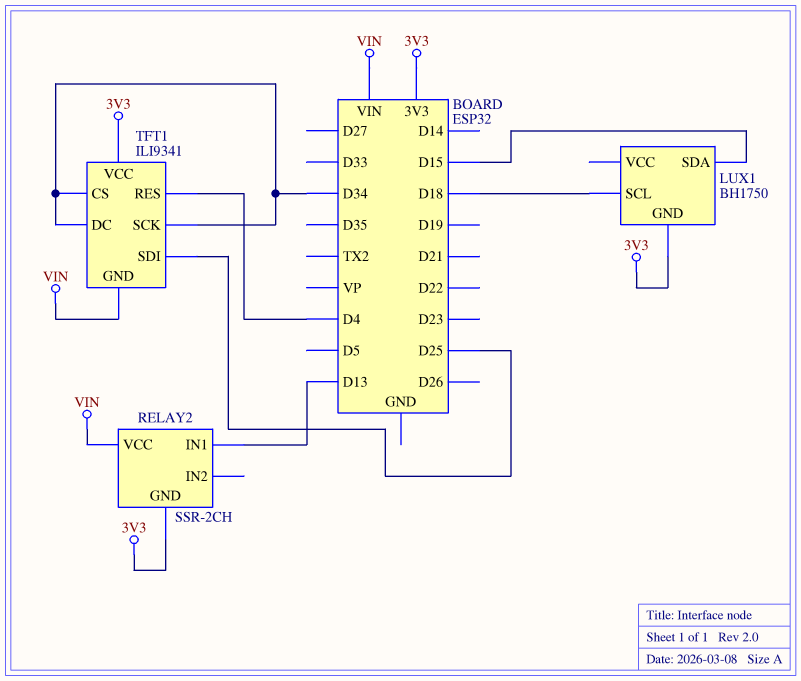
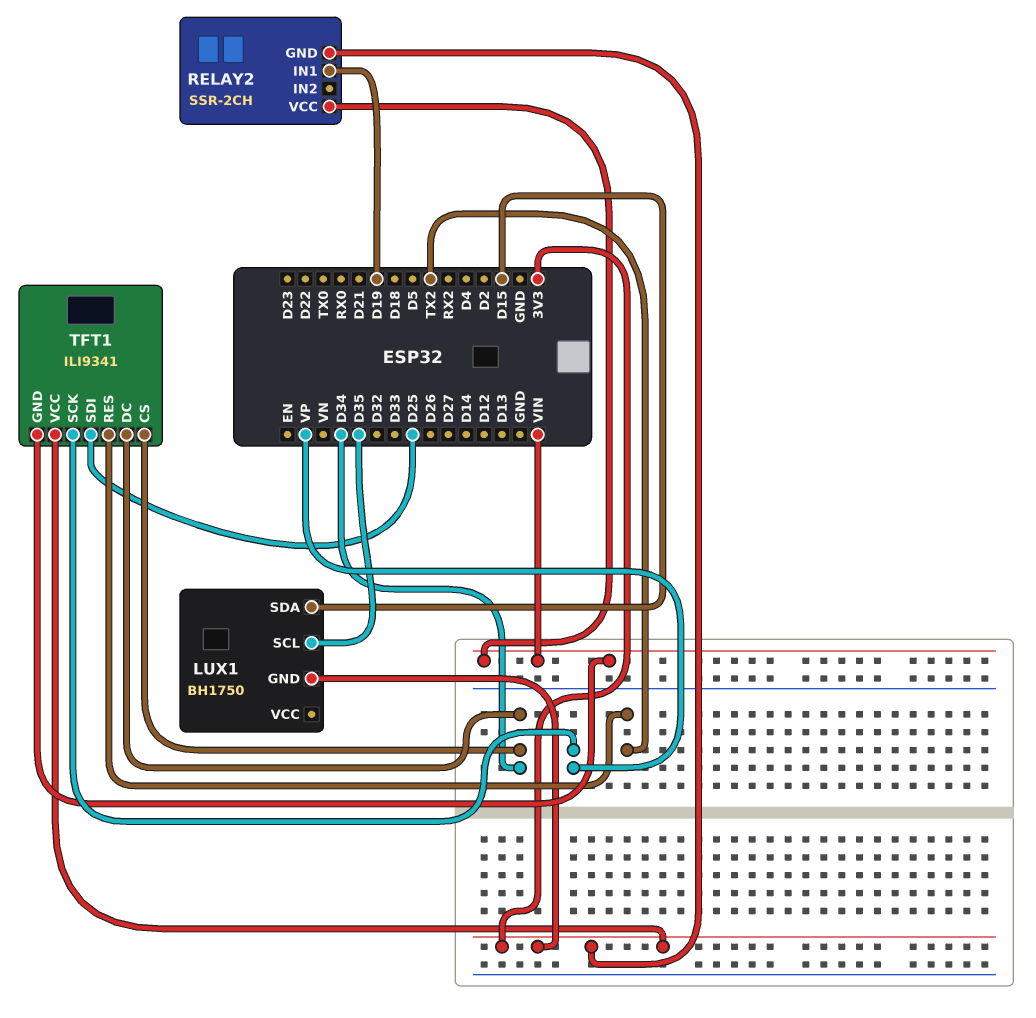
LUX1 pin SCL: D18 -> D35
RELAY2 pin IN1: D13 -> D19
TFT1 pin RES: D4 -> TX2
TFT1 pin SCK: D34 -> VP

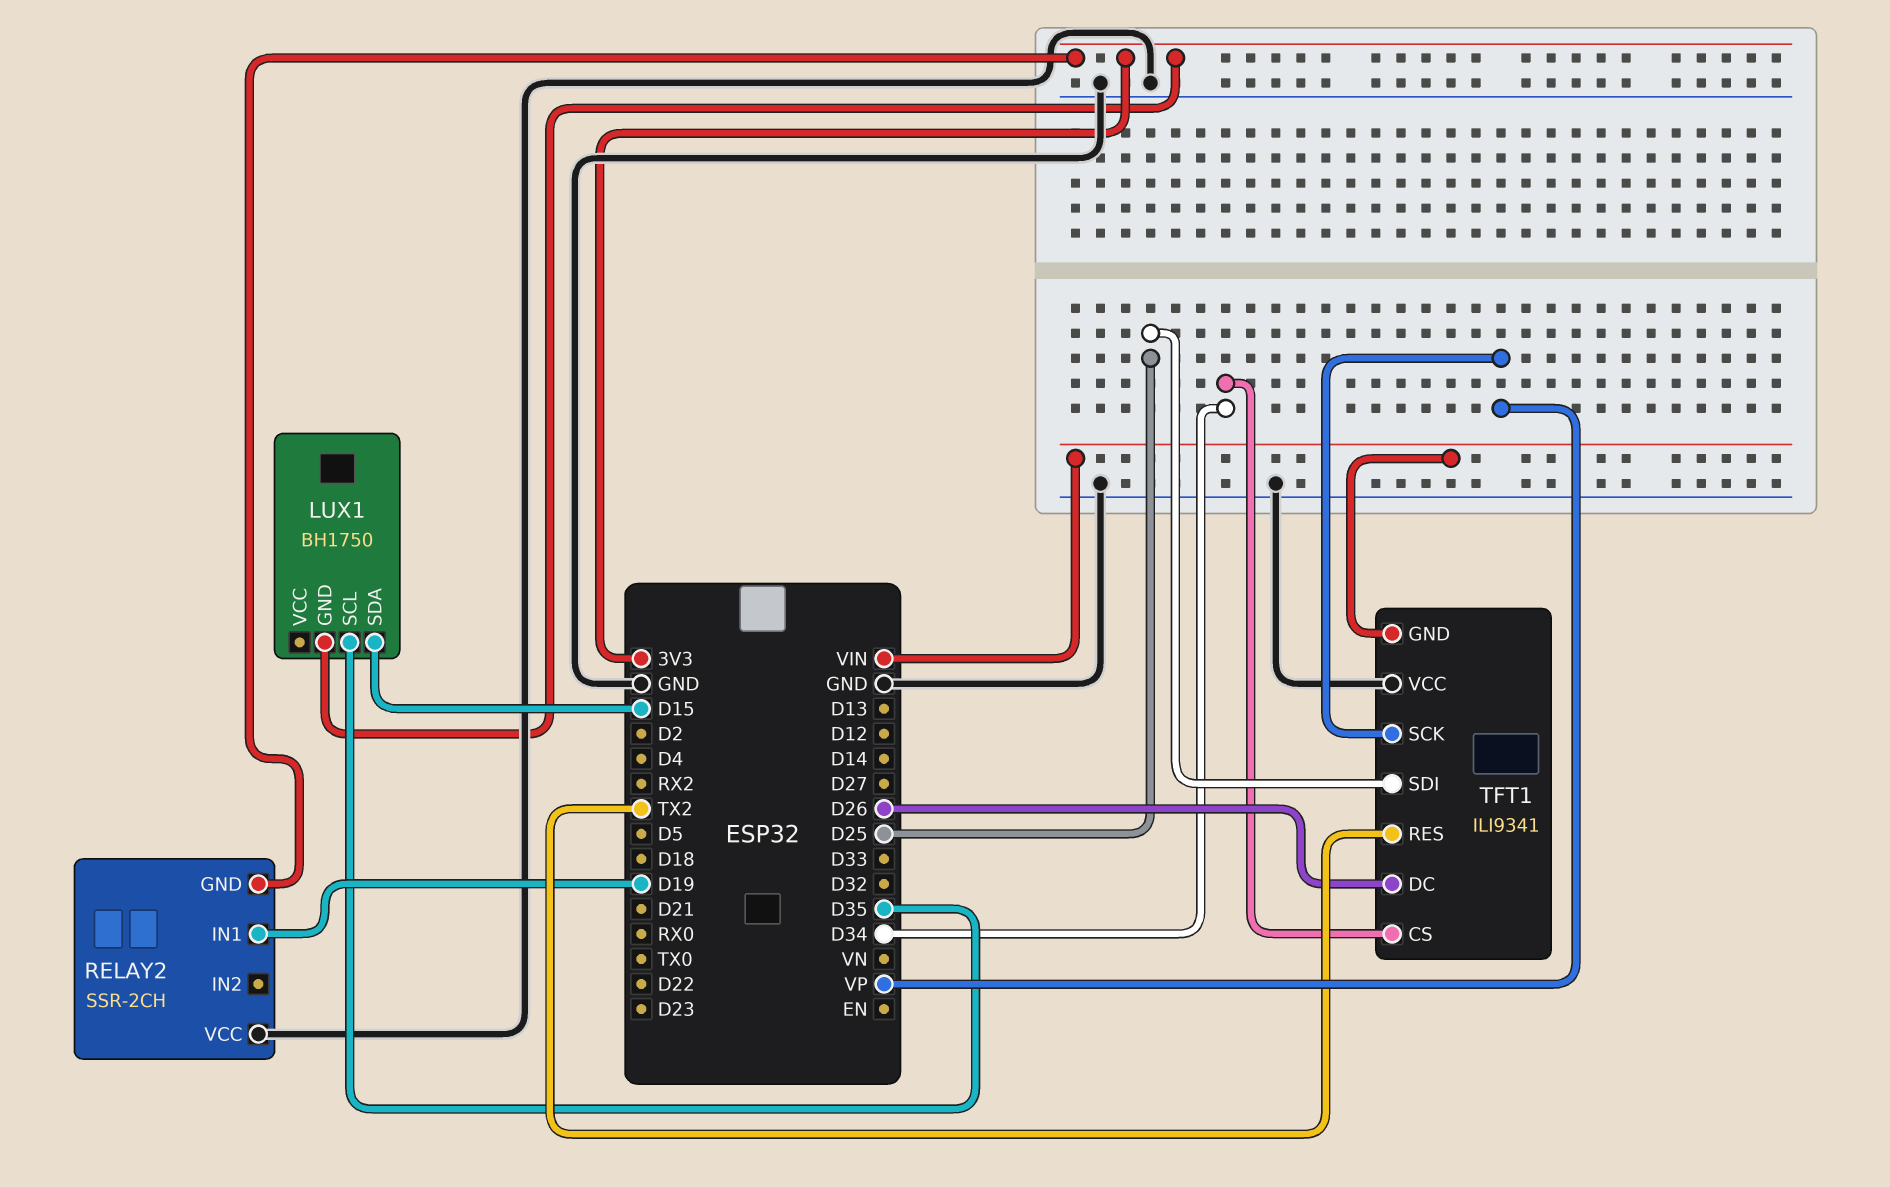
RELAY2 pin VCC: VIN -> GND
TFT1 pin DC: D34 -> D26
TFT1 pin VCC: 3V3 -> GND

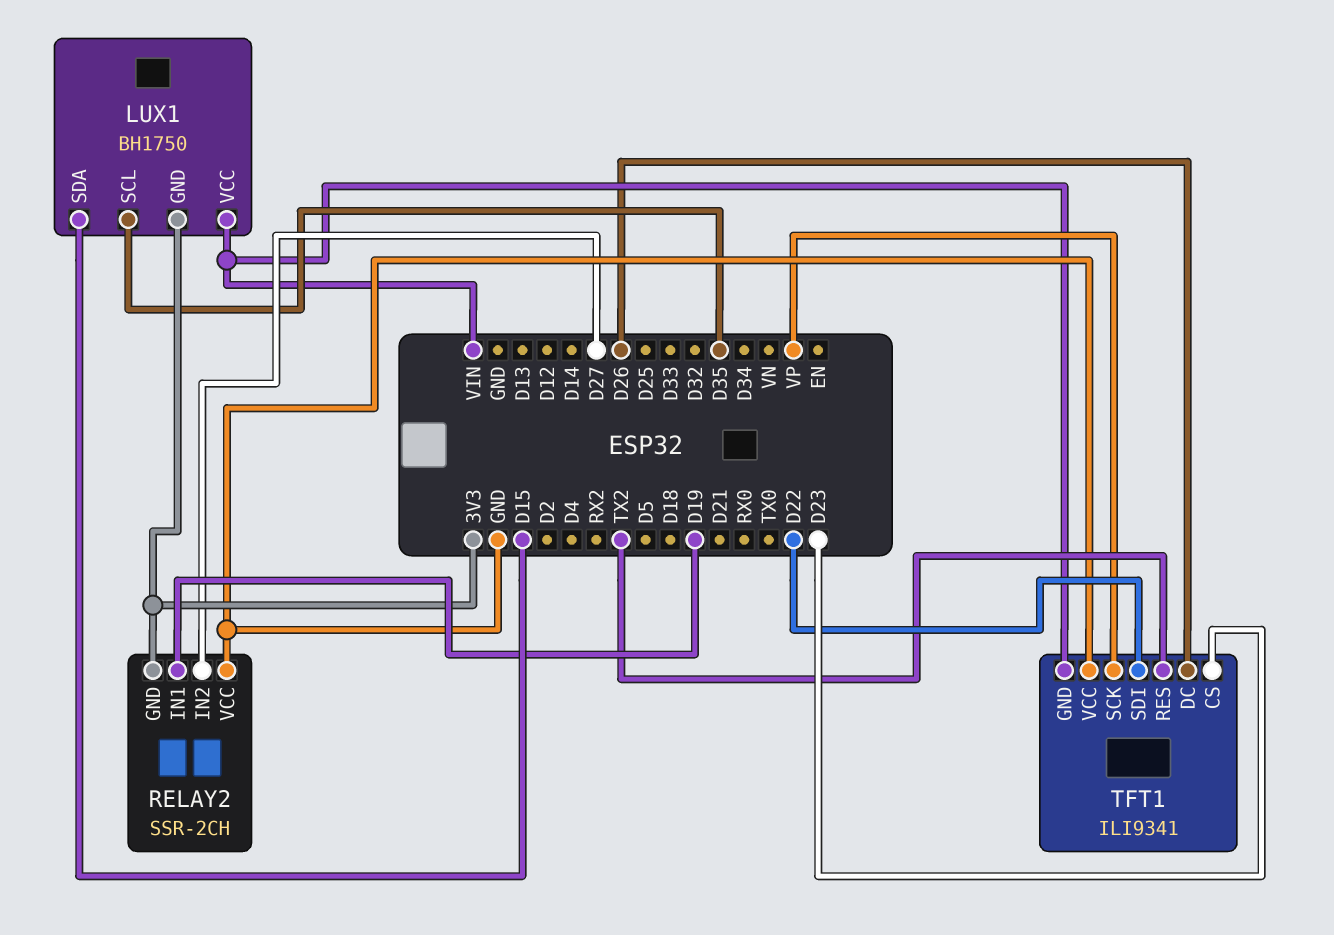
LUX1 pin VCC: none -> VIN
RELAY2 pin IN2: none -> D27
TFT1 pin CS: D34 -> D23
TFT1 pin SDI: D25 -> D22

